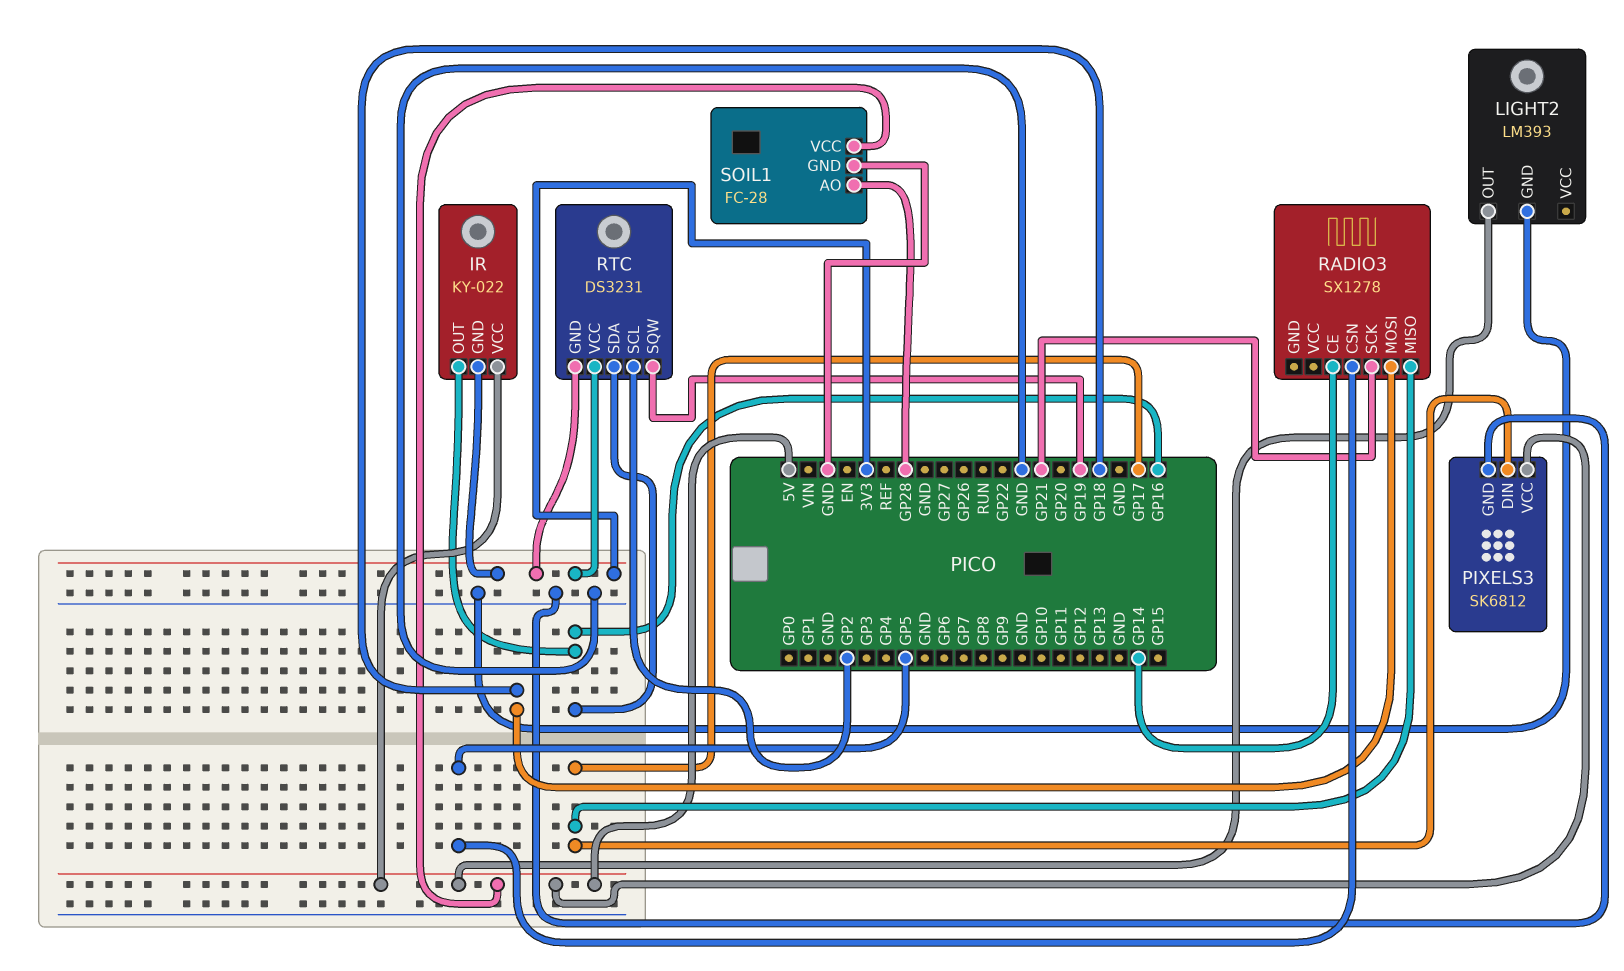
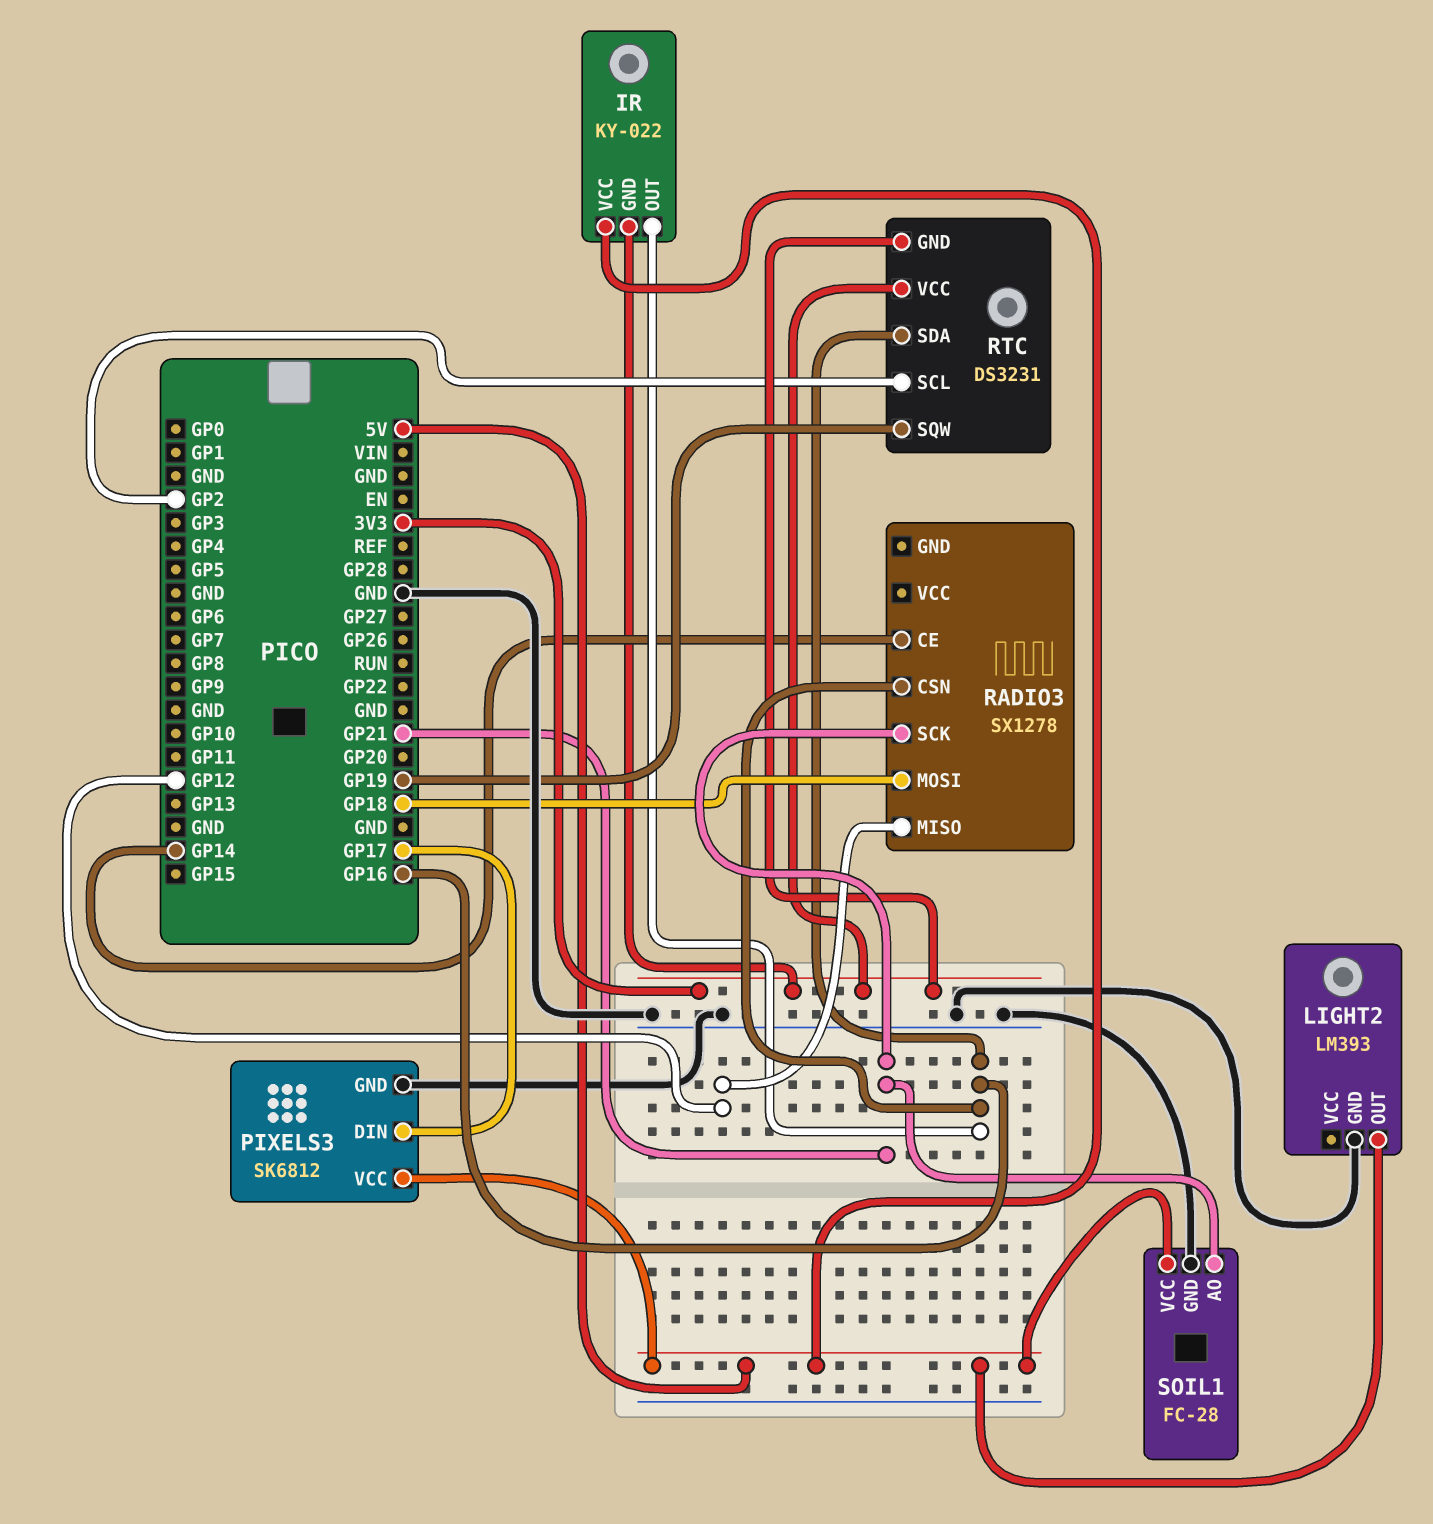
RADIO3 pin CSN: GP5 -> GP16
RADIO3 pin MISO: GP17 -> GP12
SOIL1 pin AO: GP28 -> GP21

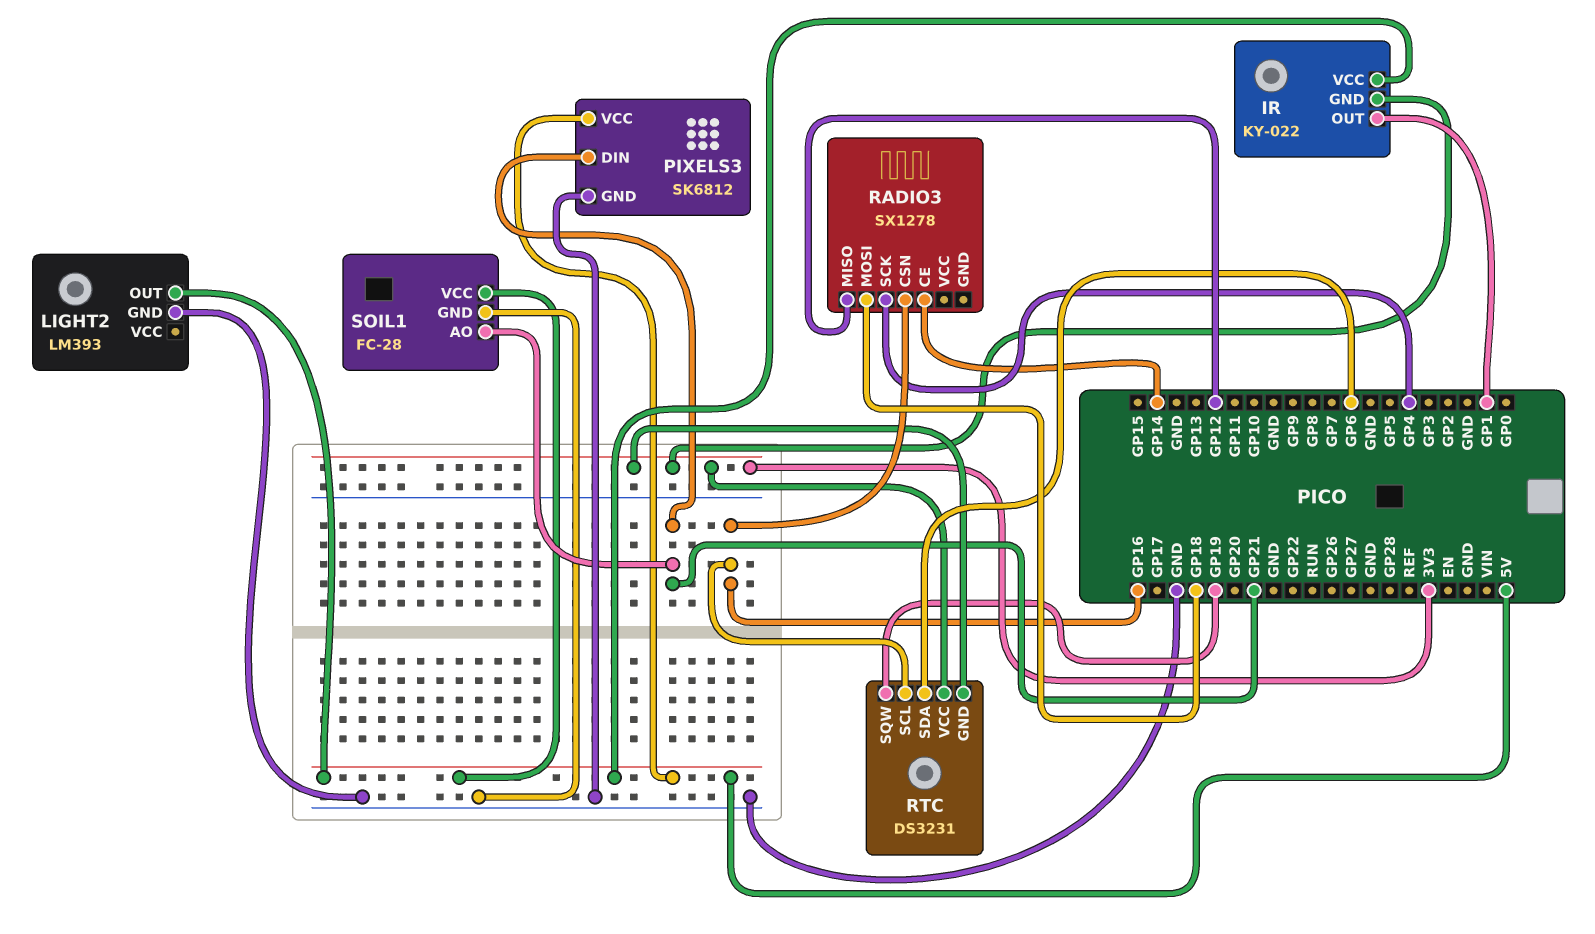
IR pin OUT: GP16 -> GP1
PIXELS3 pin DIN: GP17 -> GP21
RADIO3 pin SCK: GP21 -> GP4
RTC pin SCL: GP2 -> GP16
RTC pin SDA: GP16 -> GP6

